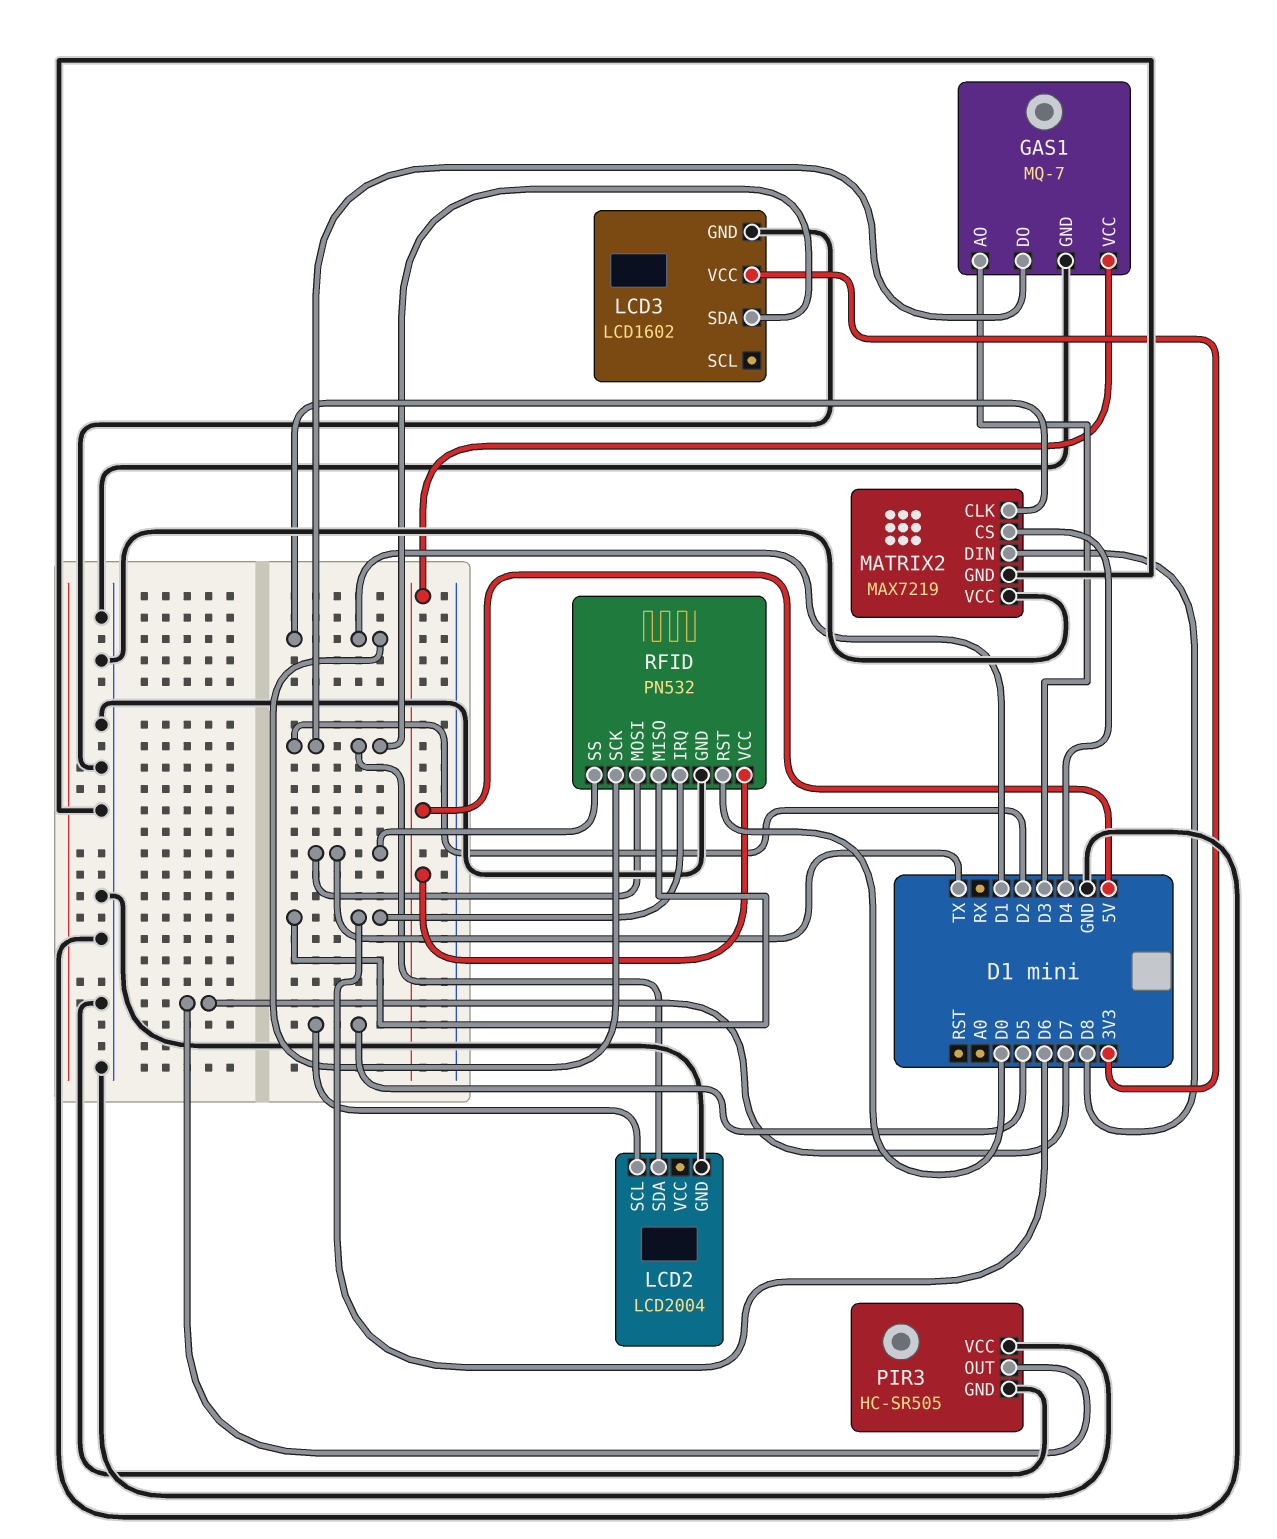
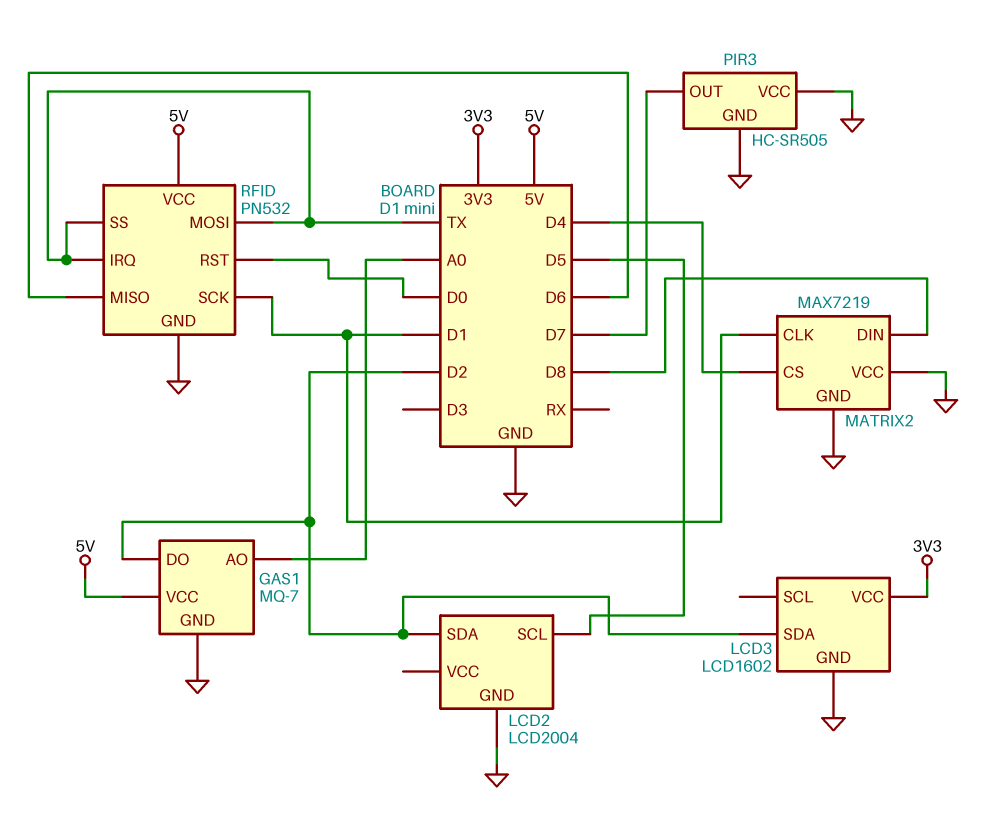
GAS1 pin AO: D3 -> A0
RFID pin IRQ: D6 -> TX

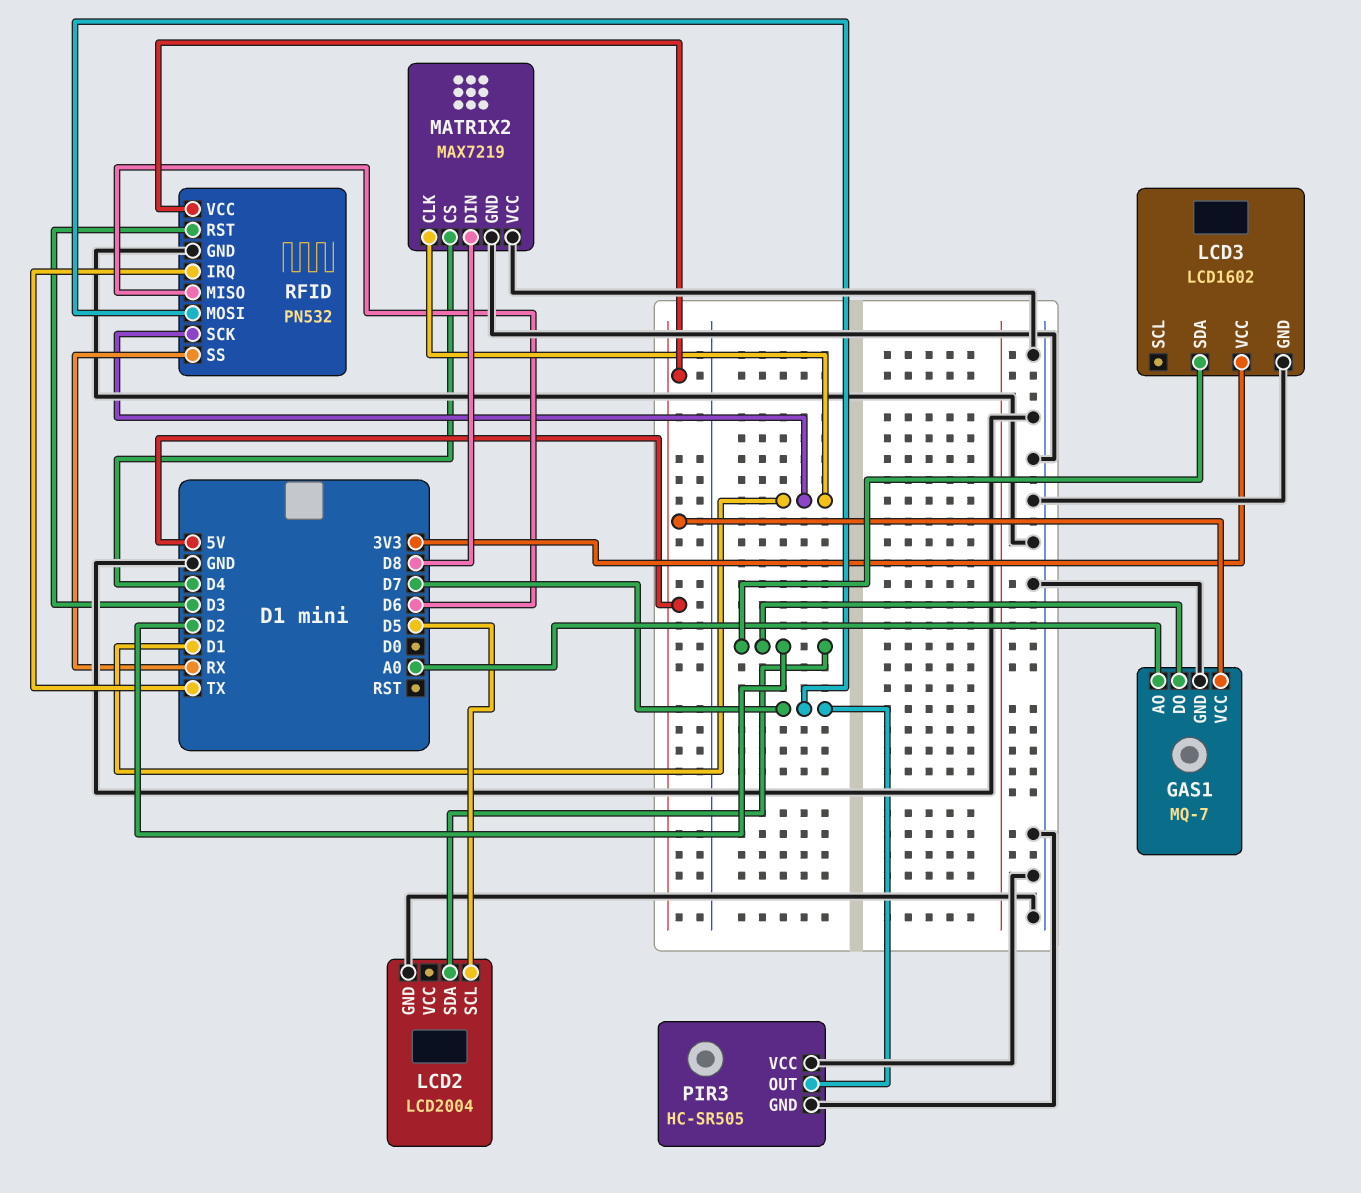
RFID pin MOSI: TX -> D7
RFID pin RST: D0 -> D3
RFID pin SS: TX -> RX

